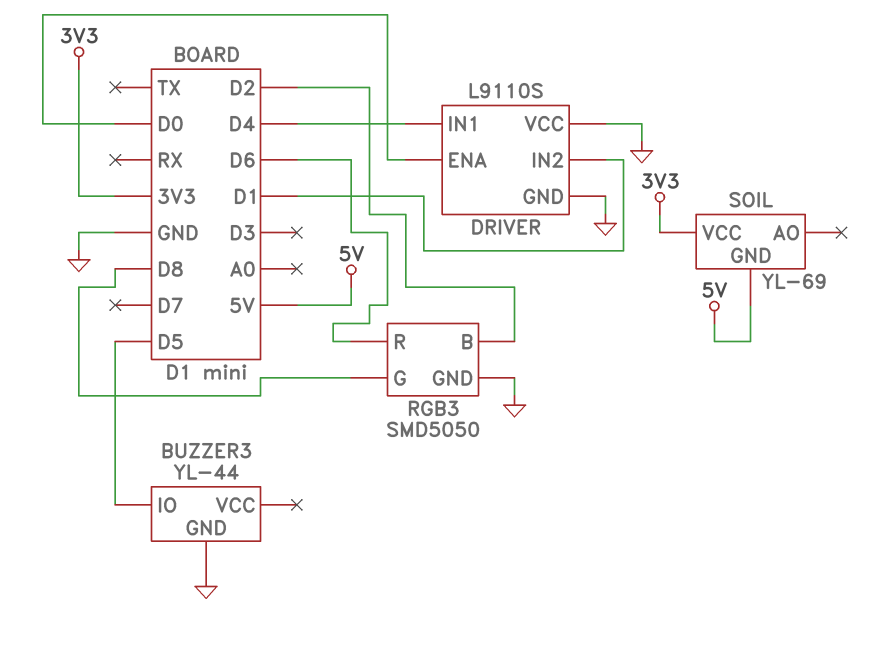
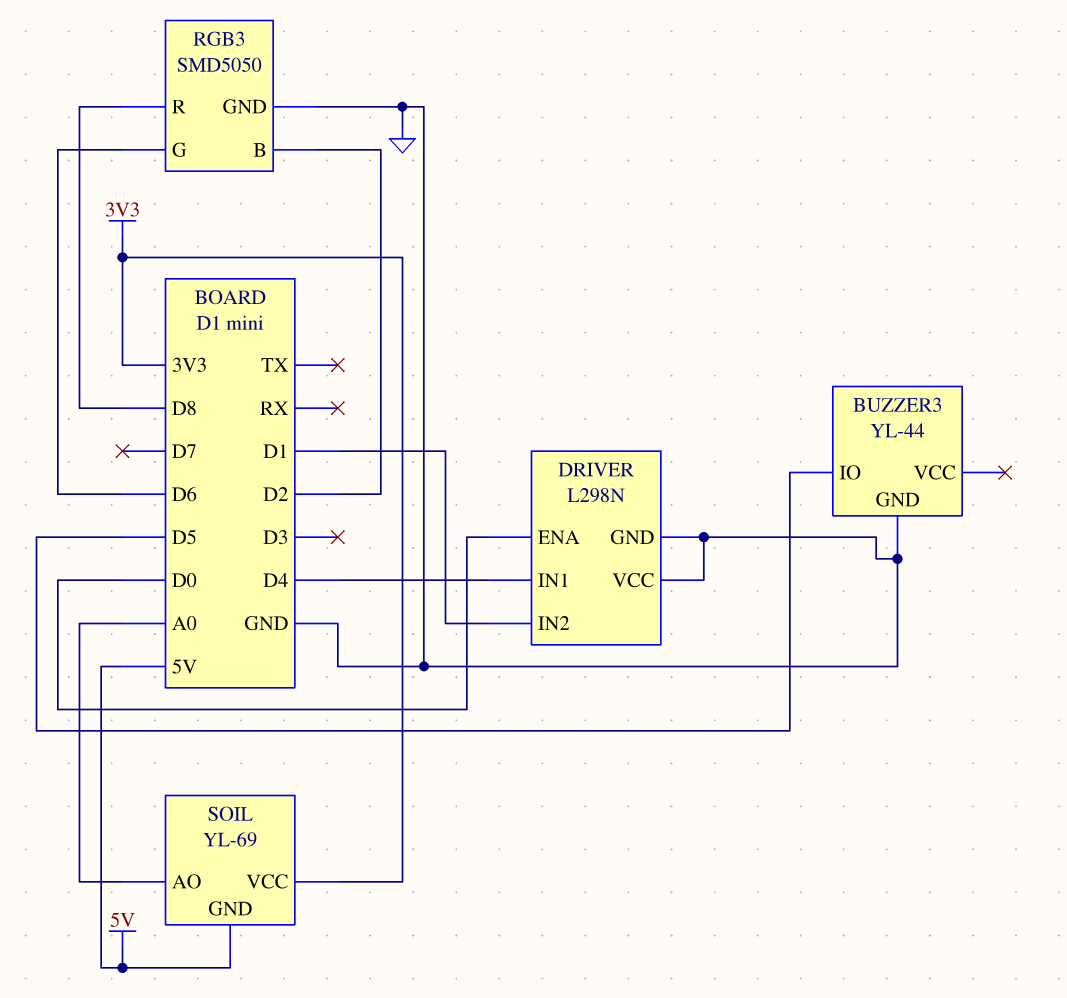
DRIVER: L9110S -> L298N
RGB3 pin G: D8 -> D6
RGB3 pin R: D6 -> D8
SOIL pin AO: none -> A0

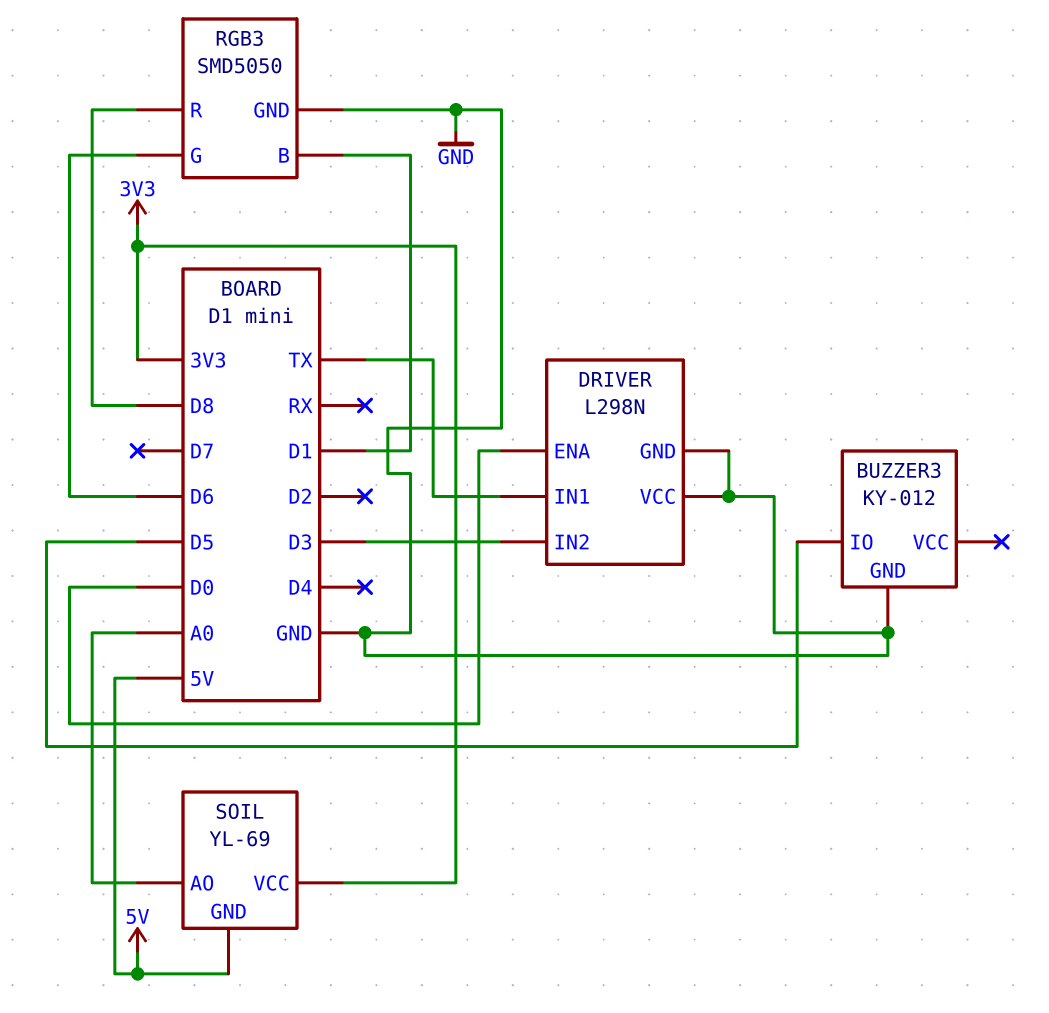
BUZZER3: YL-44 -> KY-012
DRIVER pin IN1: D4 -> TX
DRIVER pin IN2: D1 -> D3
RGB3 pin B: D2 -> D1

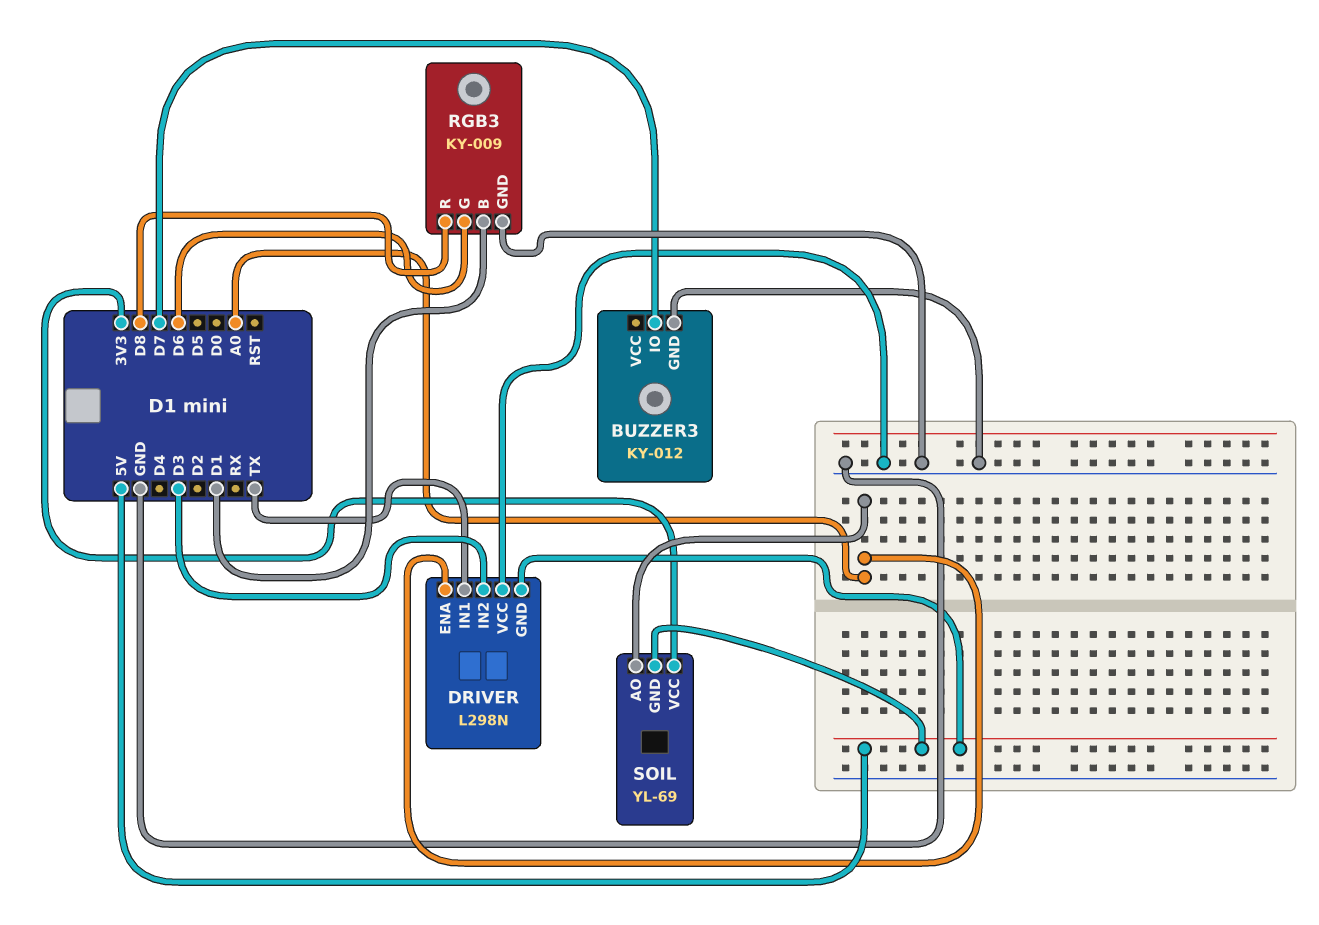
BUZZER3 pin IO: D5 -> D7
DRIVER pin ENA: D0 -> A0
DRIVER pin GND: GND -> 5V
RGB3: SMD5050 -> KY-009

